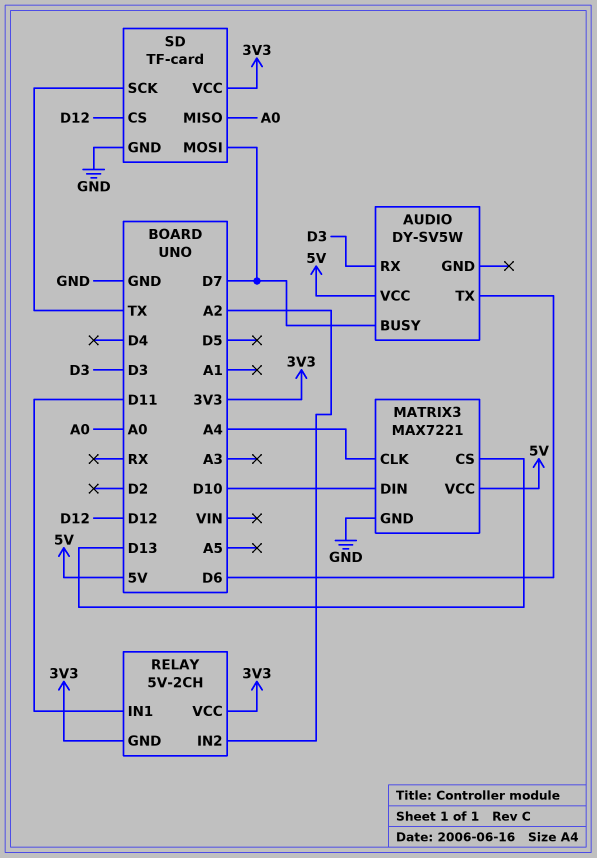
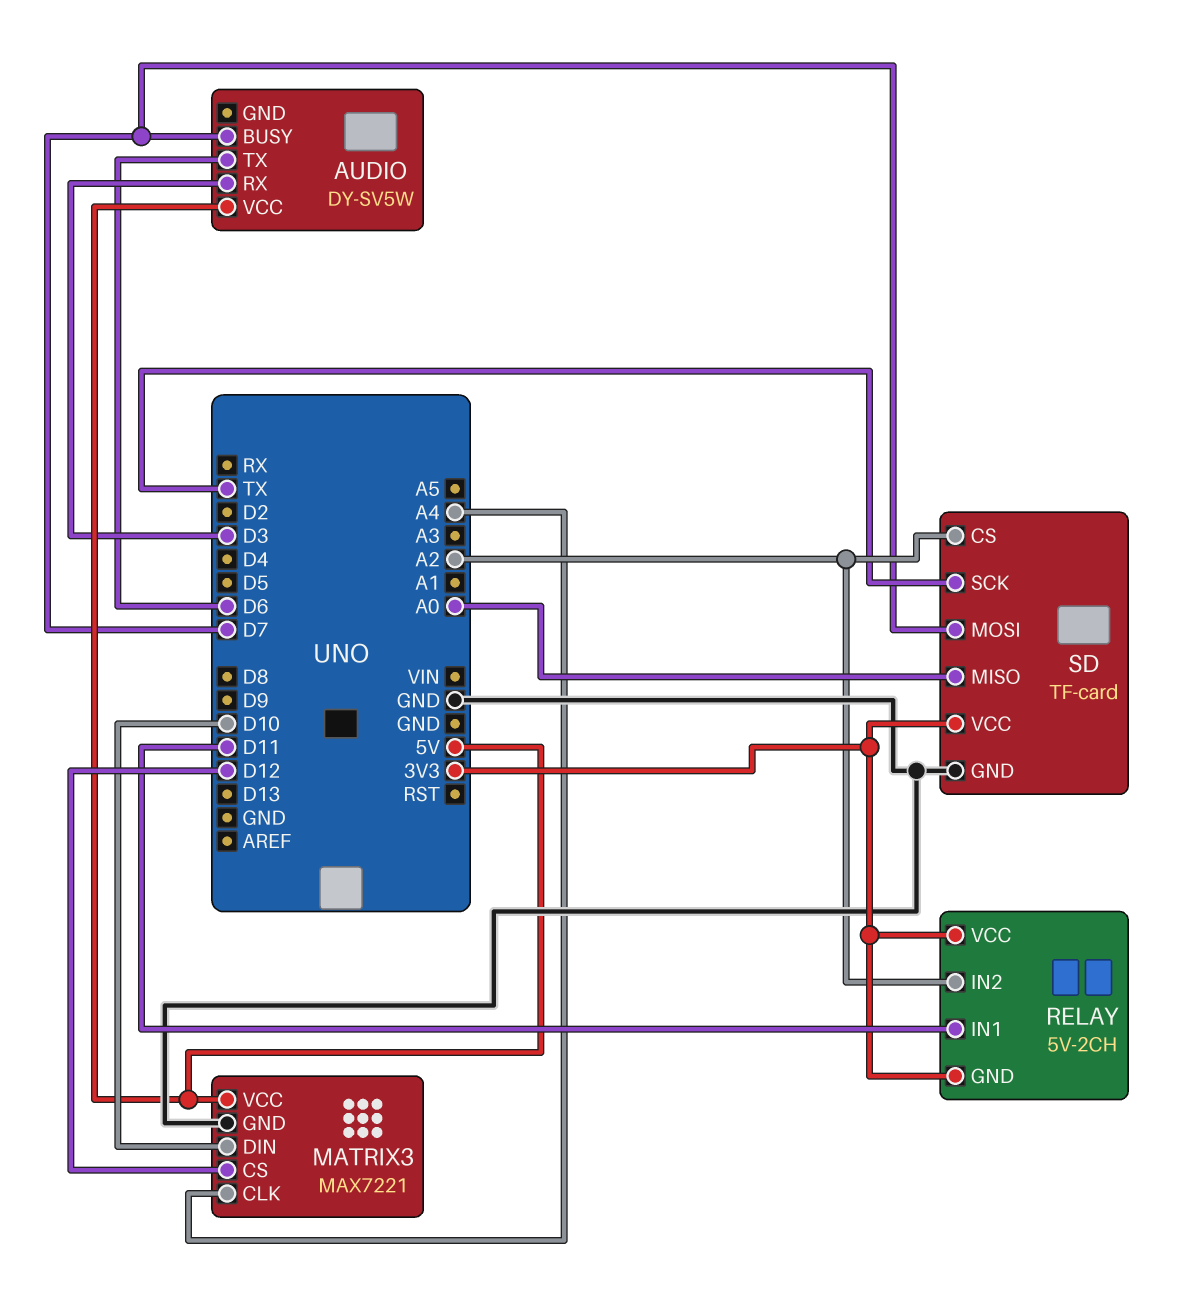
MATRIX3 pin CS: D13 -> D12
SD pin CS: D12 -> A2

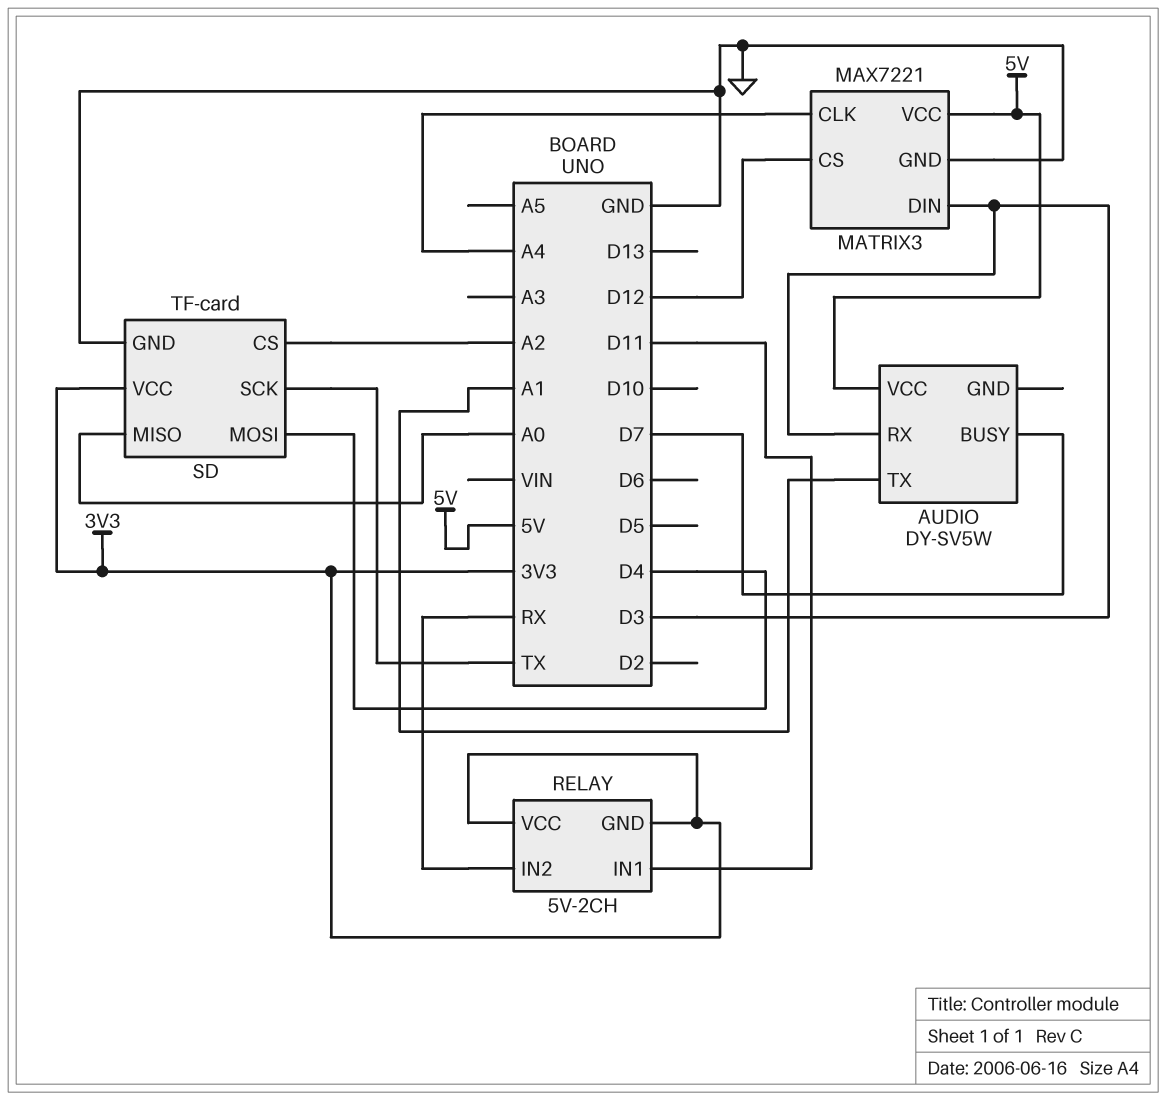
AUDIO pin TX: D6 -> A1
MATRIX3 pin DIN: D10 -> D3
RELAY pin IN2: A2 -> RX
SD pin MOSI: D7 -> D4

